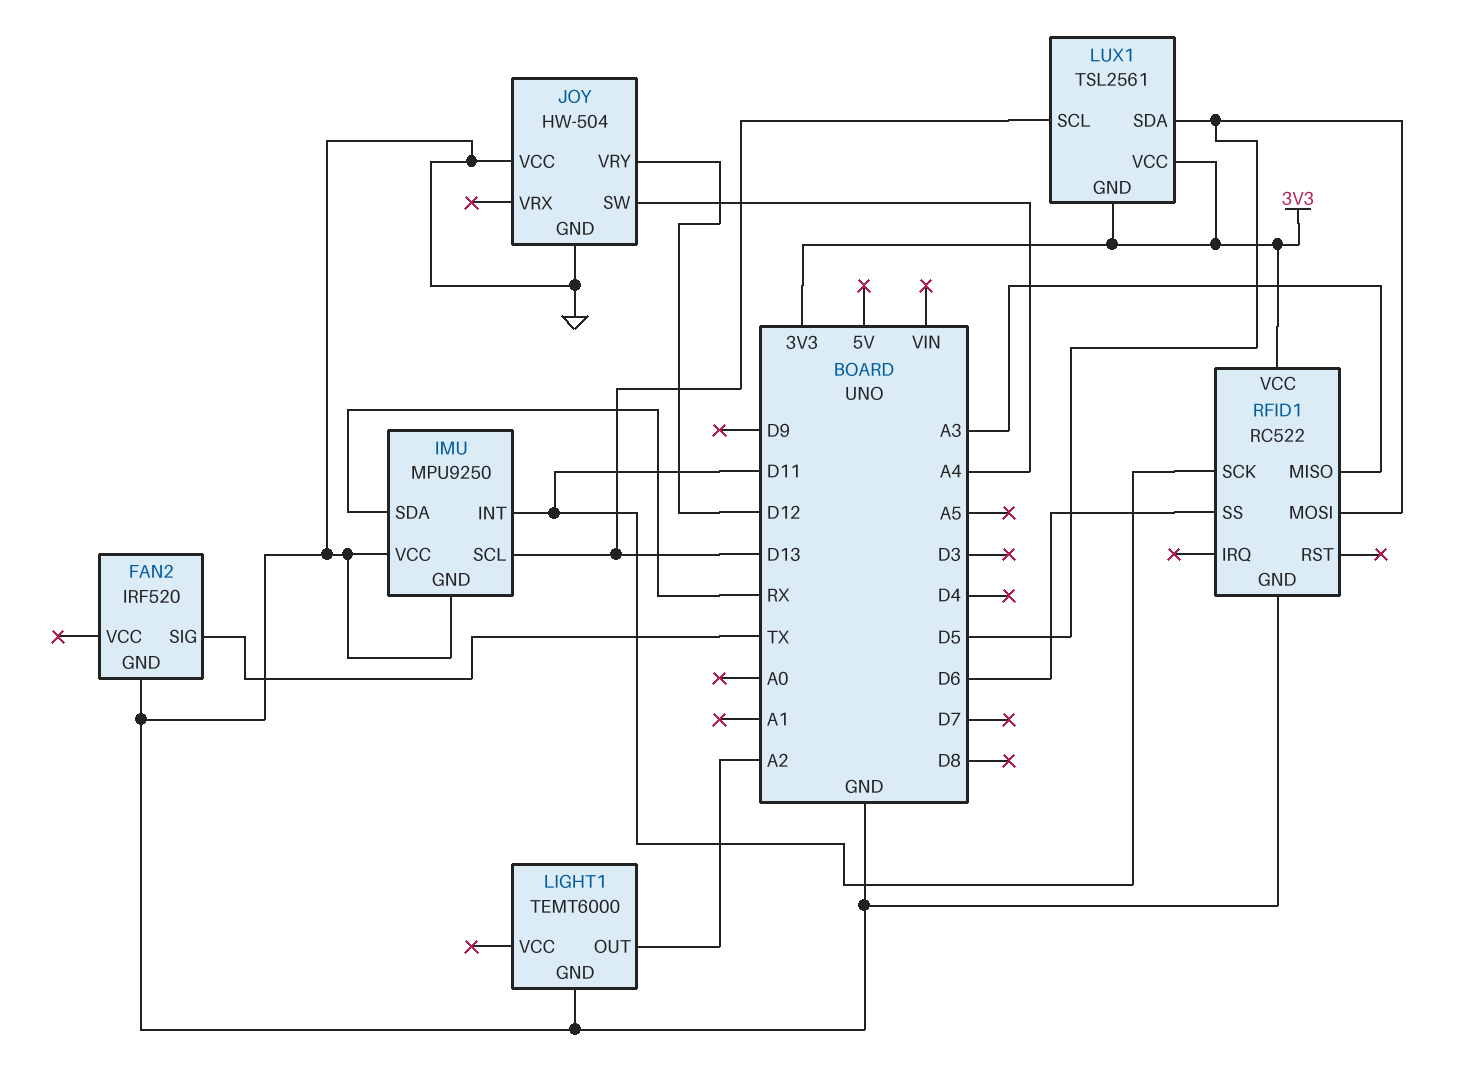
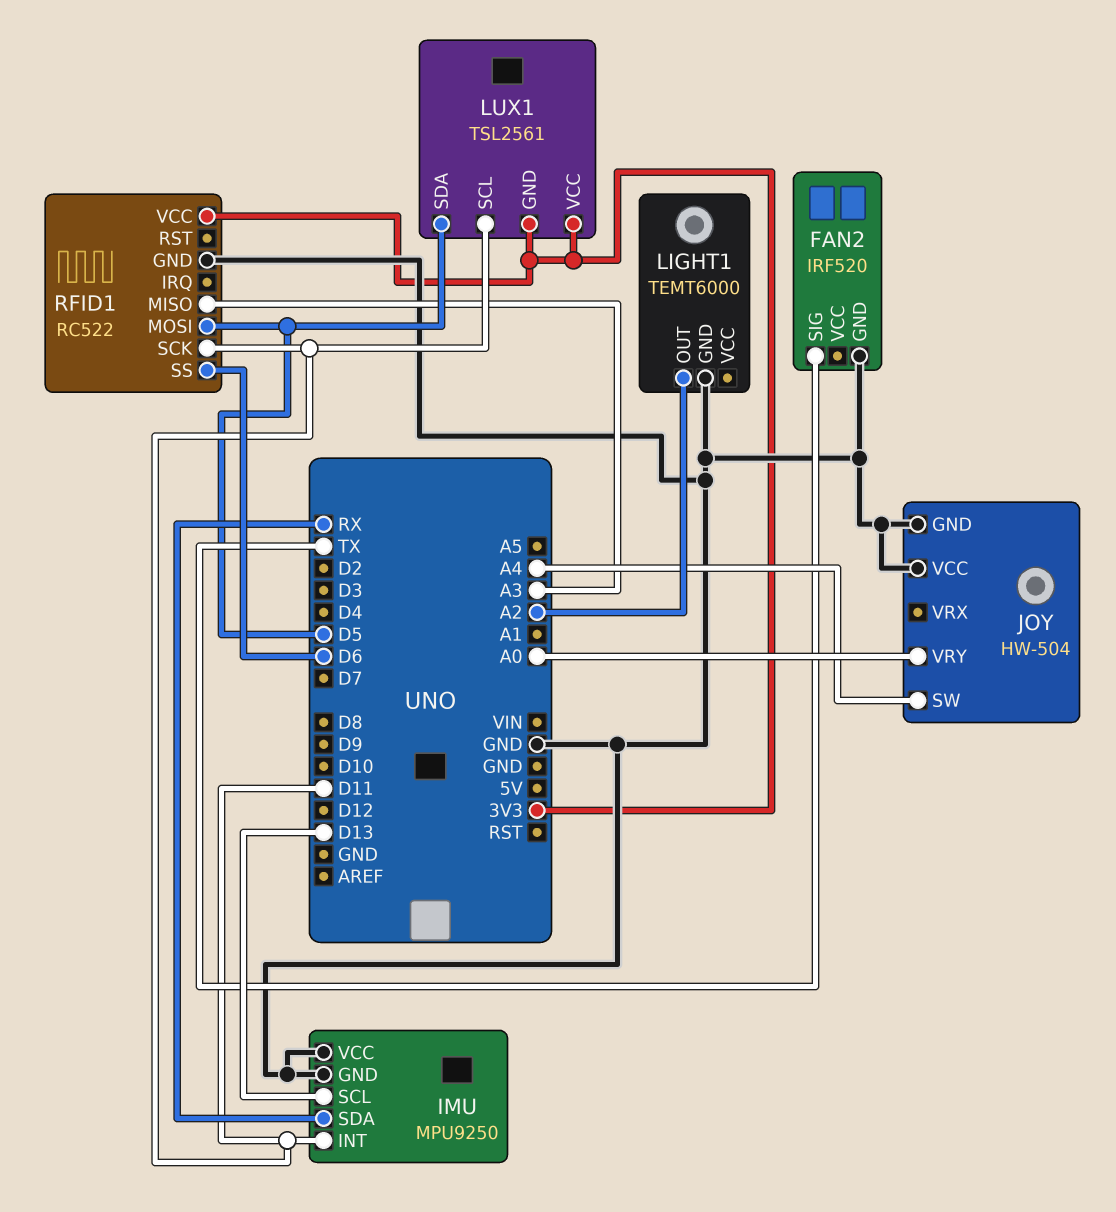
JOY pin VRY: D12 -> A0
LUX1 pin SCL: D13 -> D11

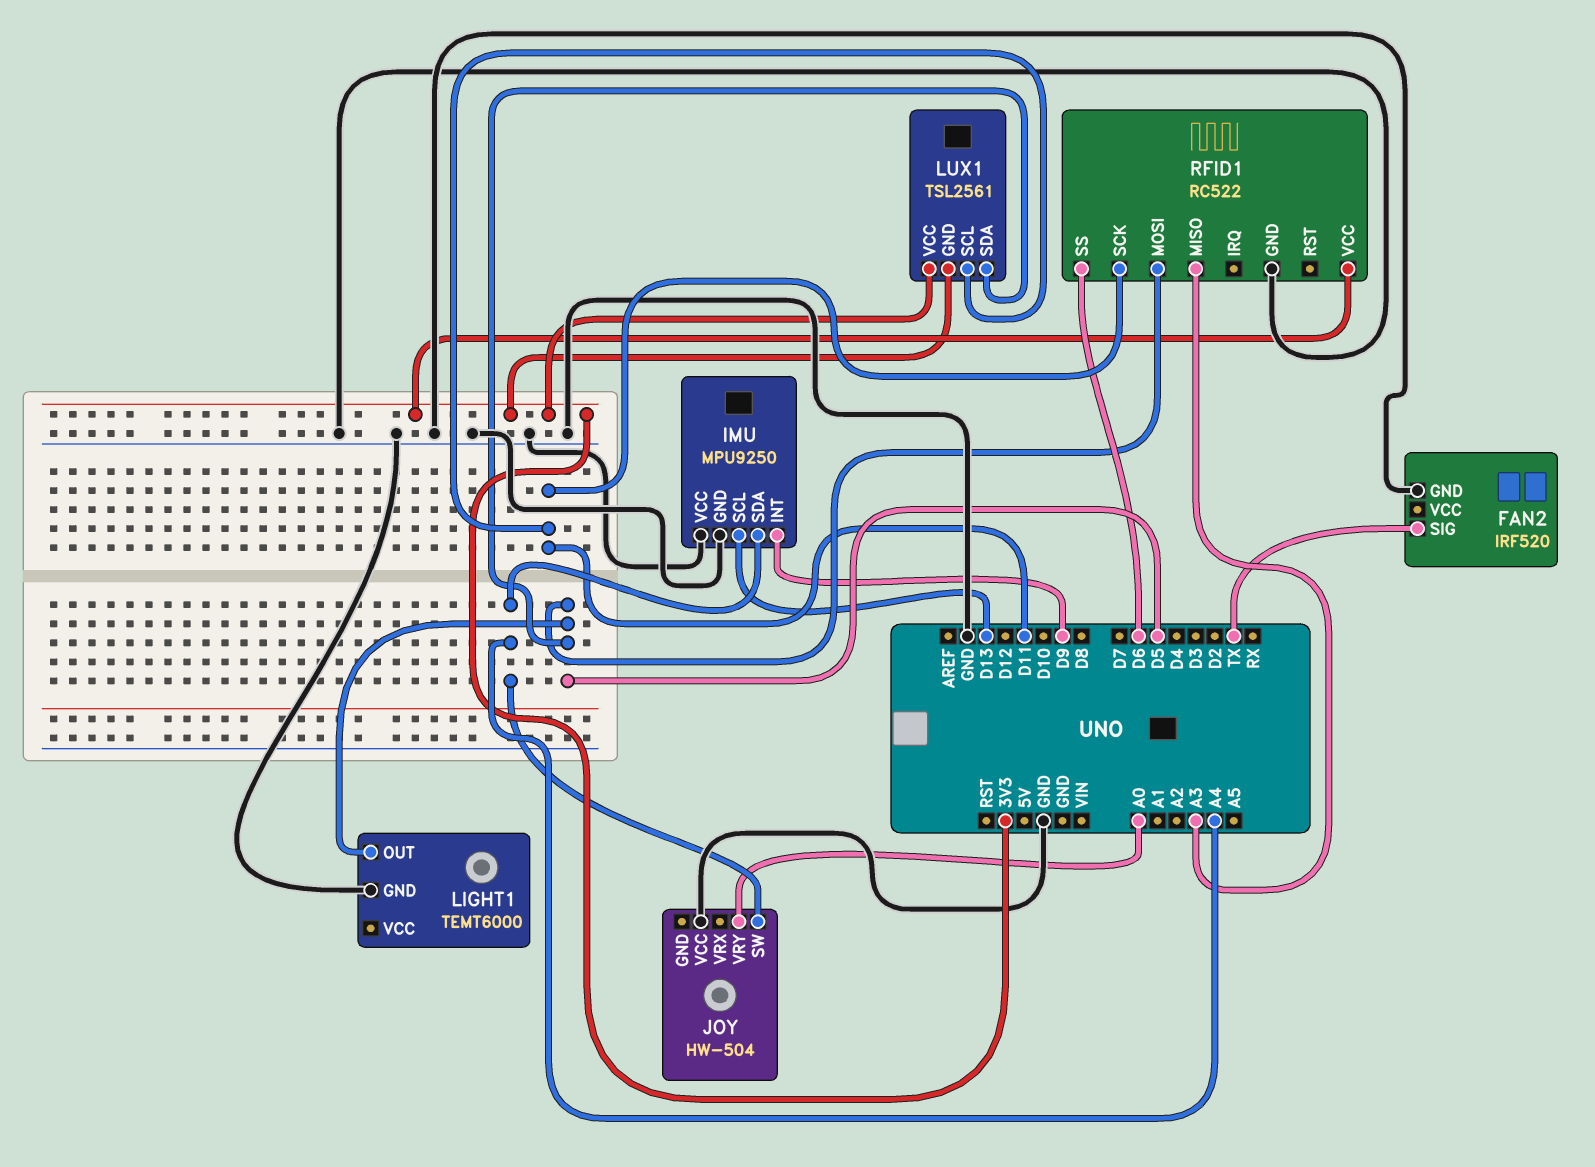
IMU pin INT: D11 -> D9
IMU pin SDA: RX -> A4
JOY pin GND: GND -> none
LIGHT1 pin OUT: A2 -> D5

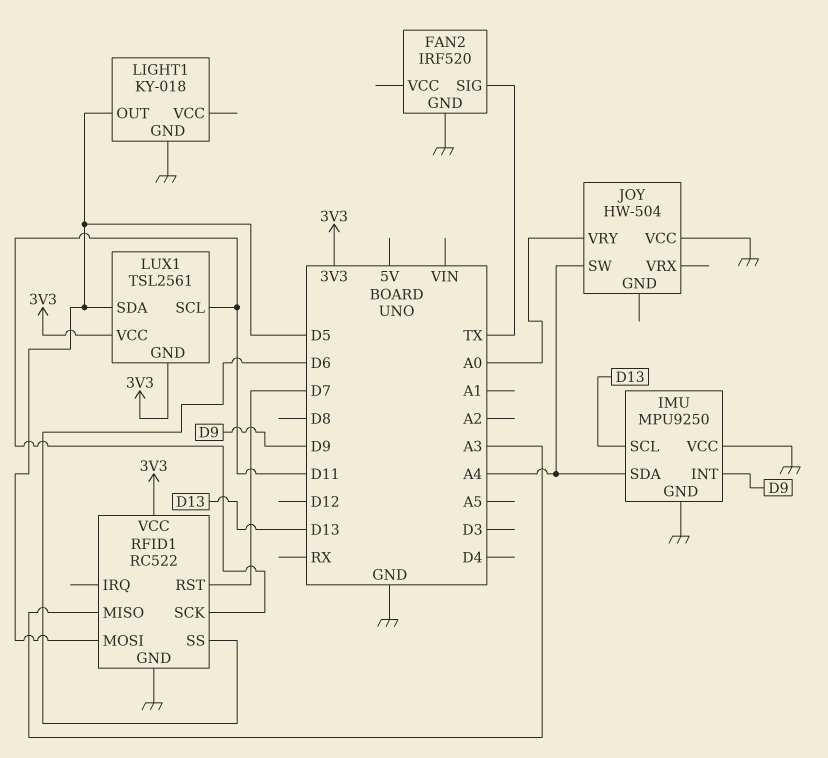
LIGHT1: TEMT6000 -> KY-018
RFID1 pin RST: none -> D7

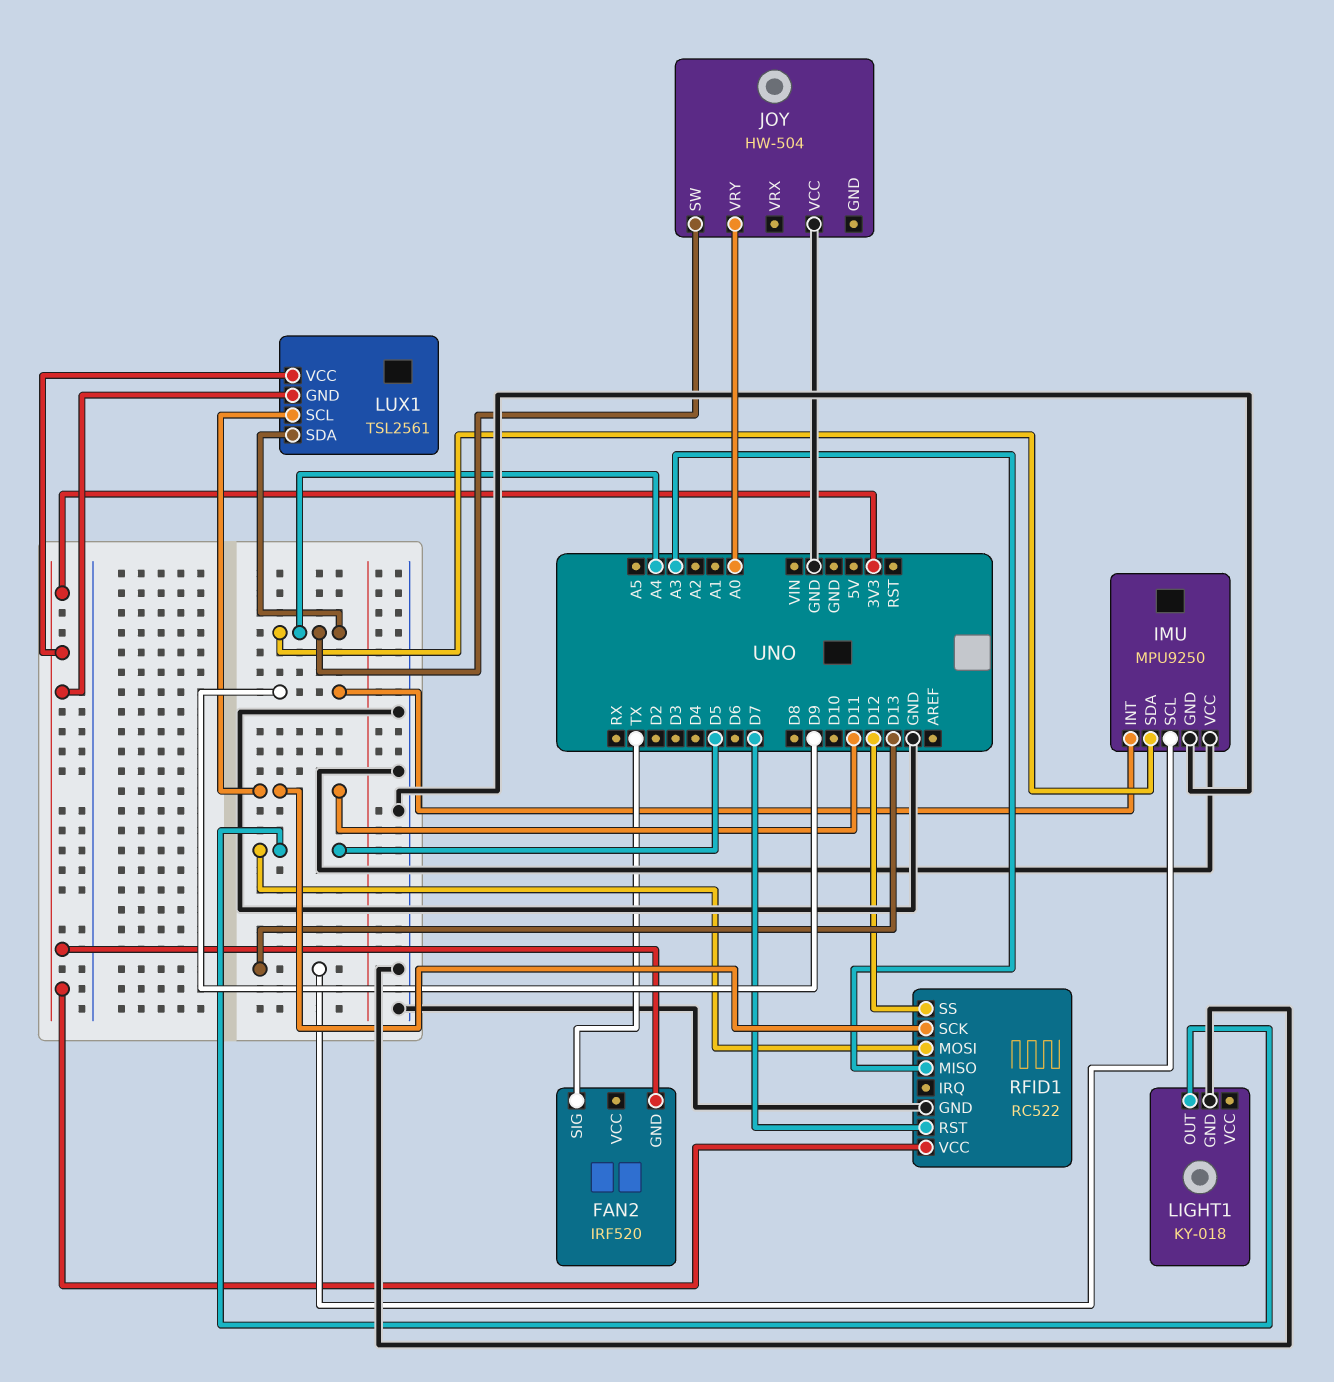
FAN2 pin GND: GND -> 3V3
LUX1 pin SDA: D5 -> A4
RFID1 pin SS: D6 -> D12

